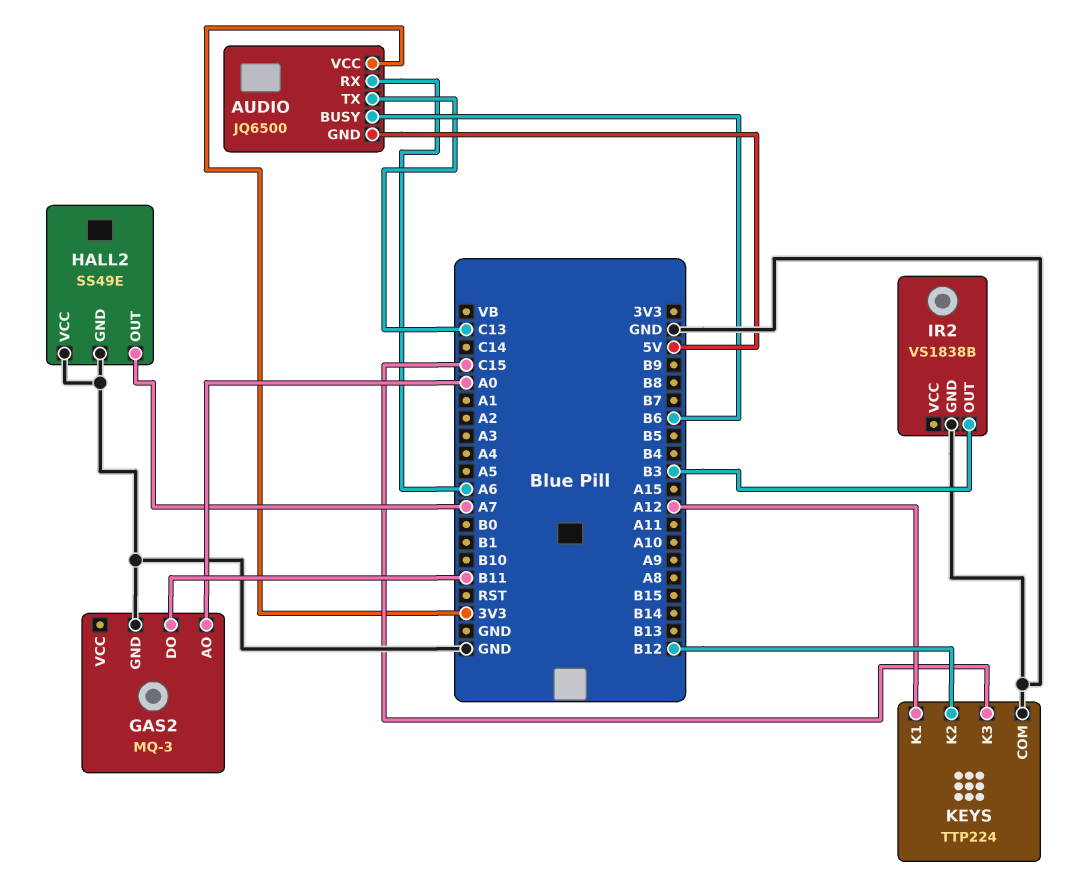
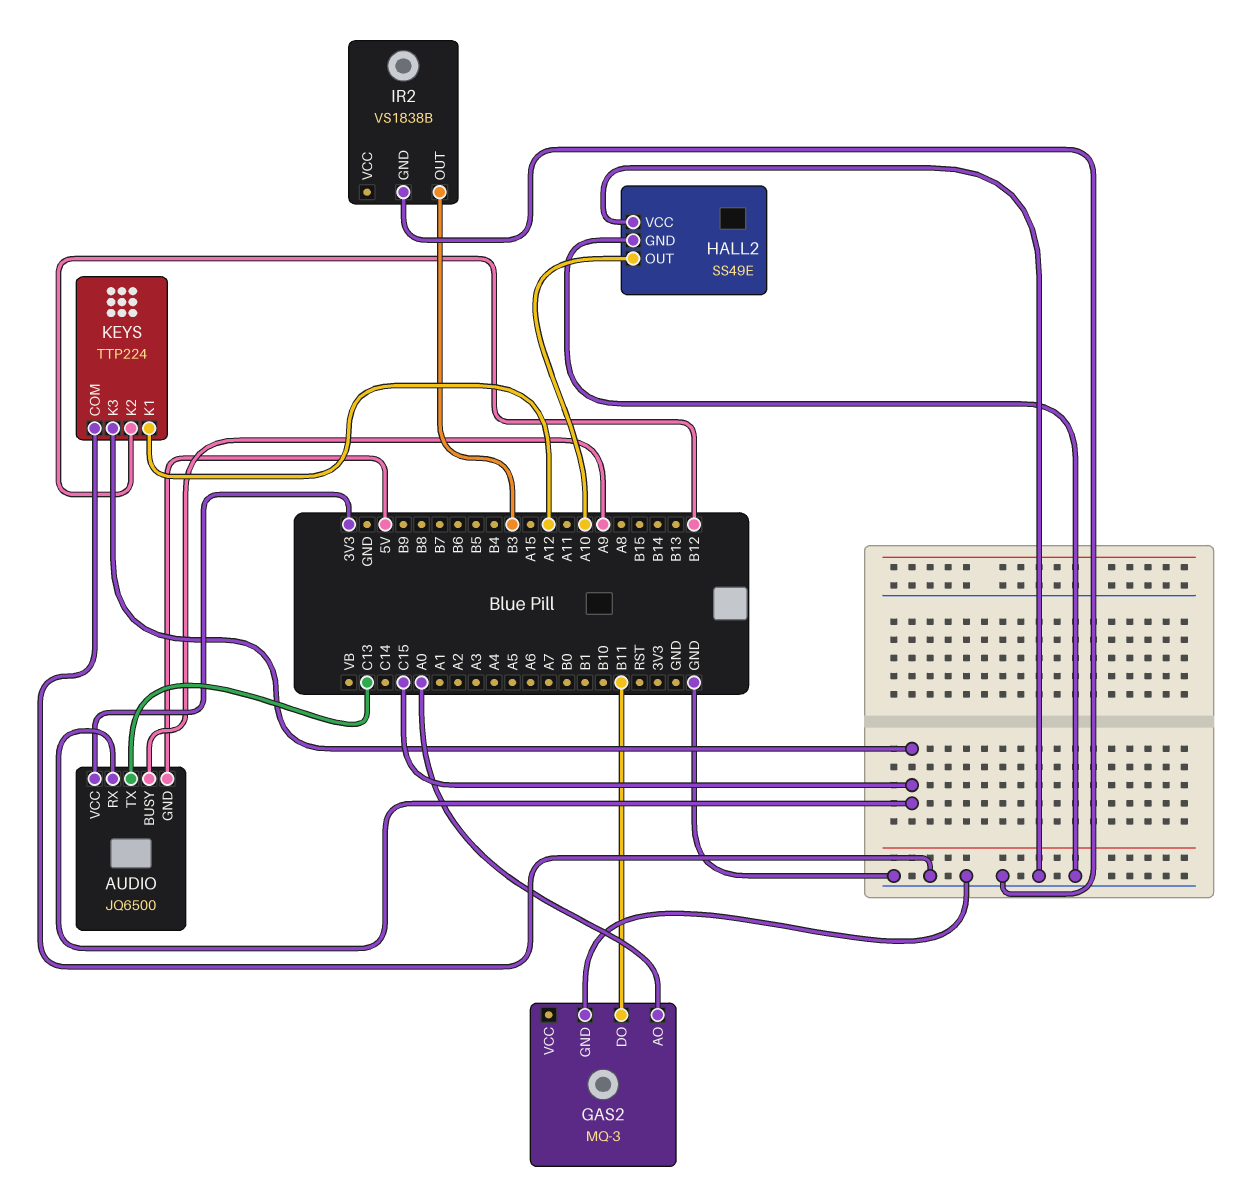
AUDIO pin BUSY: B6 -> A9
AUDIO pin RX: A6 -> C15
HALL2 pin OUT: A7 -> A10

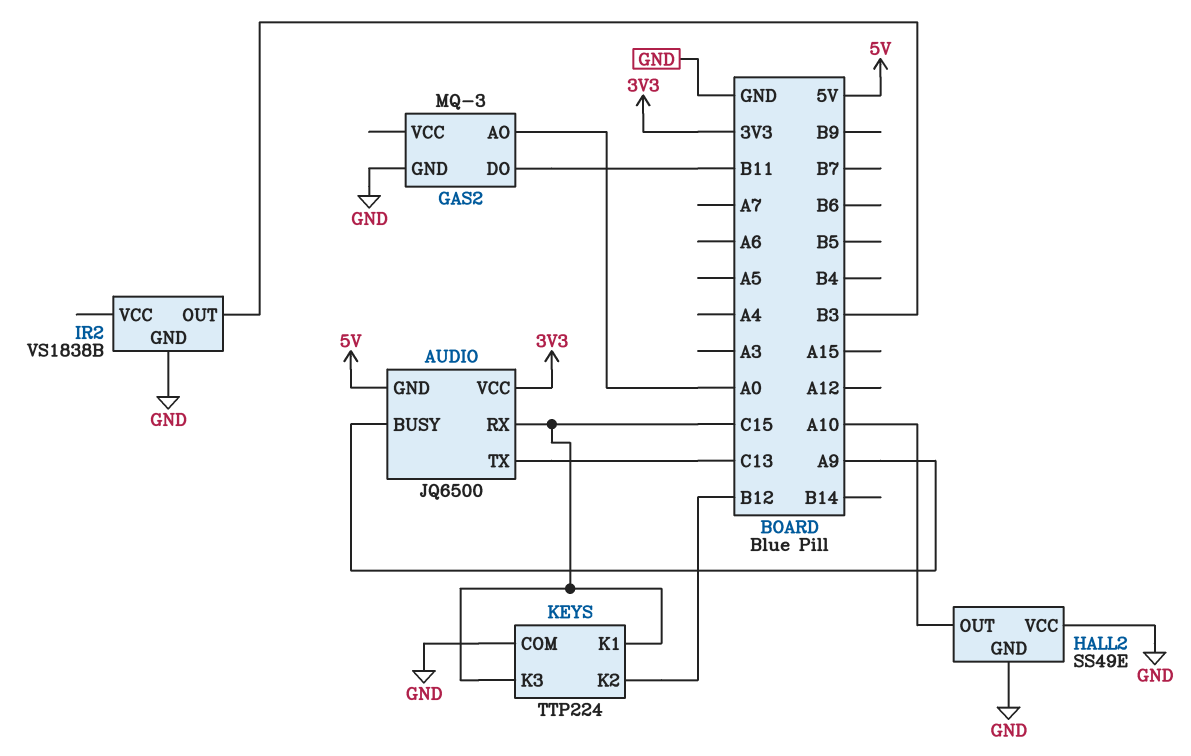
KEYS pin K1: A12 -> C15

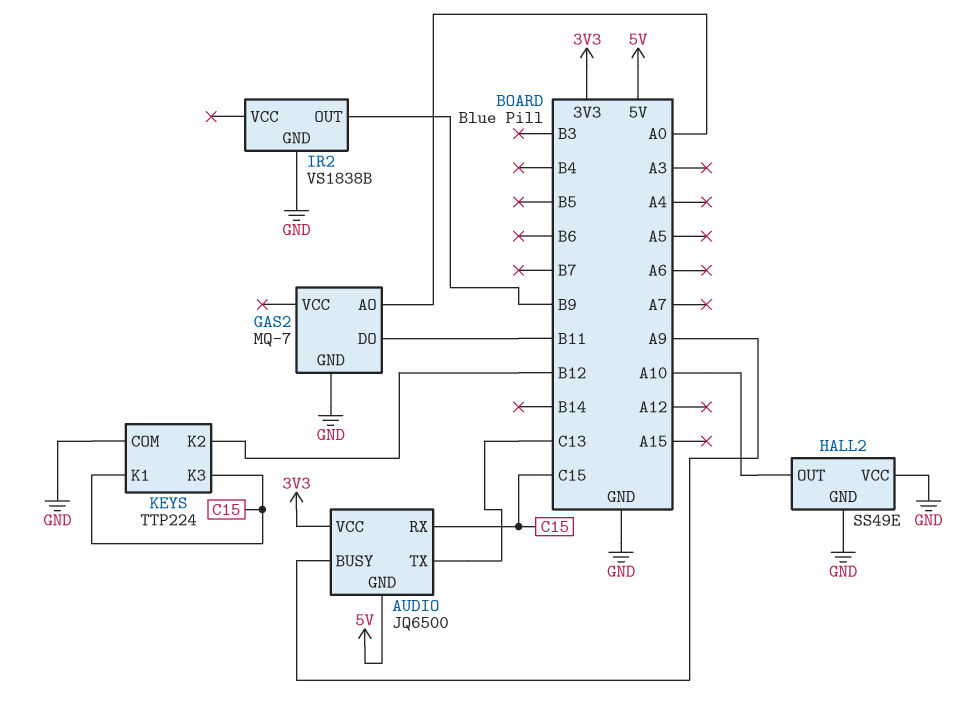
GAS2: MQ-3 -> MQ-7
IR2 pin OUT: B3 -> B9

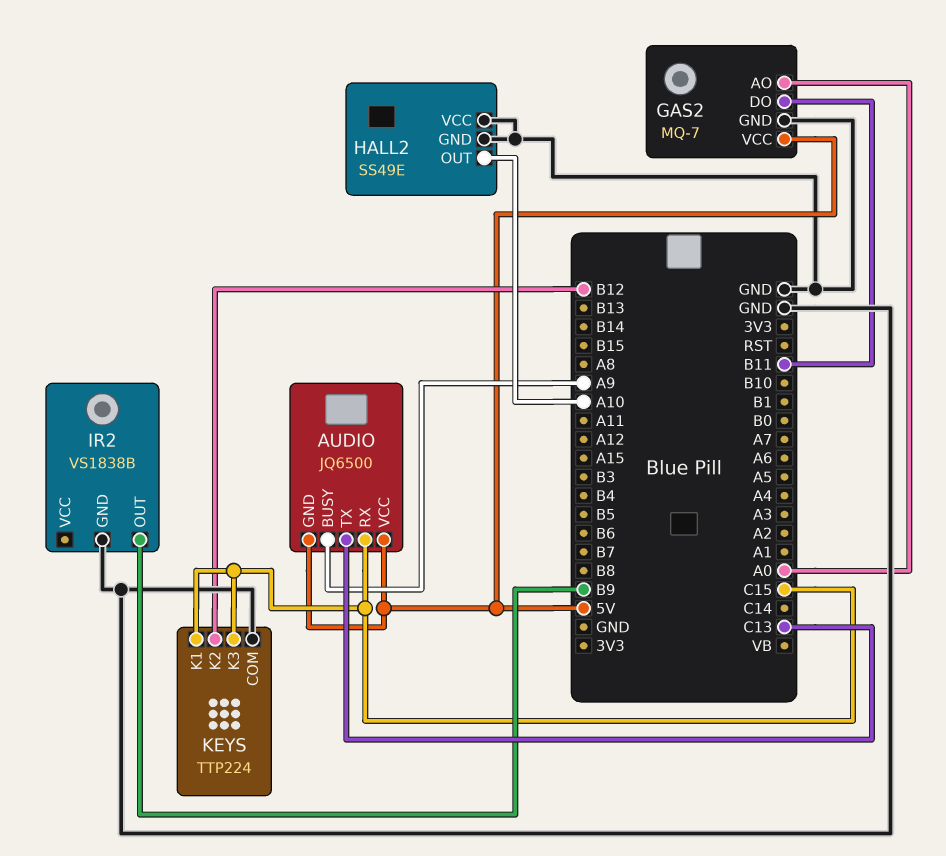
AUDIO pin VCC: 3V3 -> 5V
GAS2 pin VCC: none -> 5V

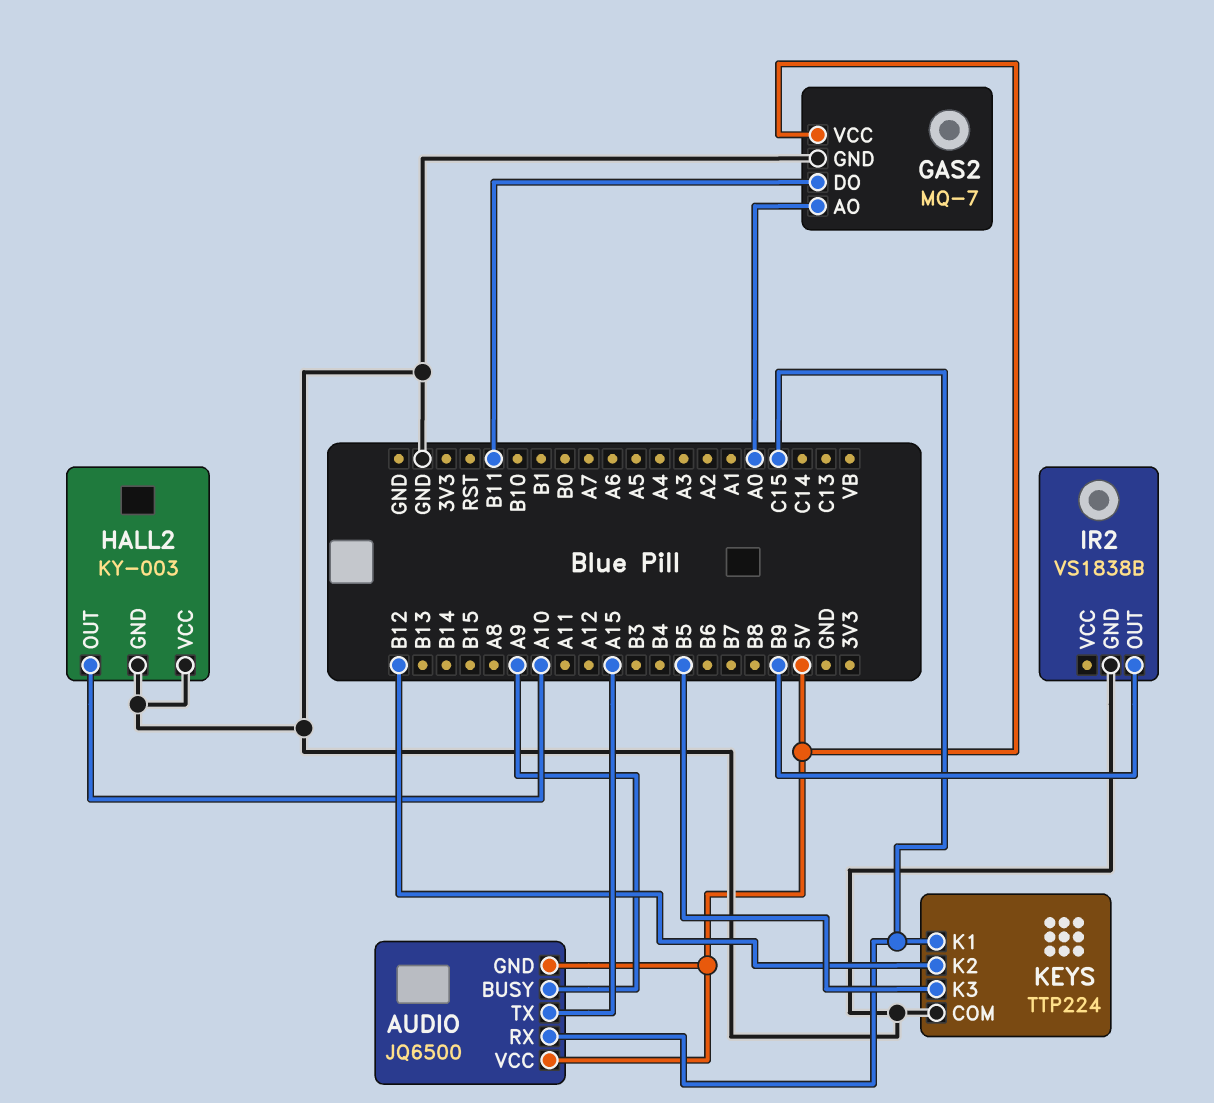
AUDIO pin TX: C13 -> A15
HALL2: SS49E -> KY-003
KEYS pin K3: C15 -> B5

